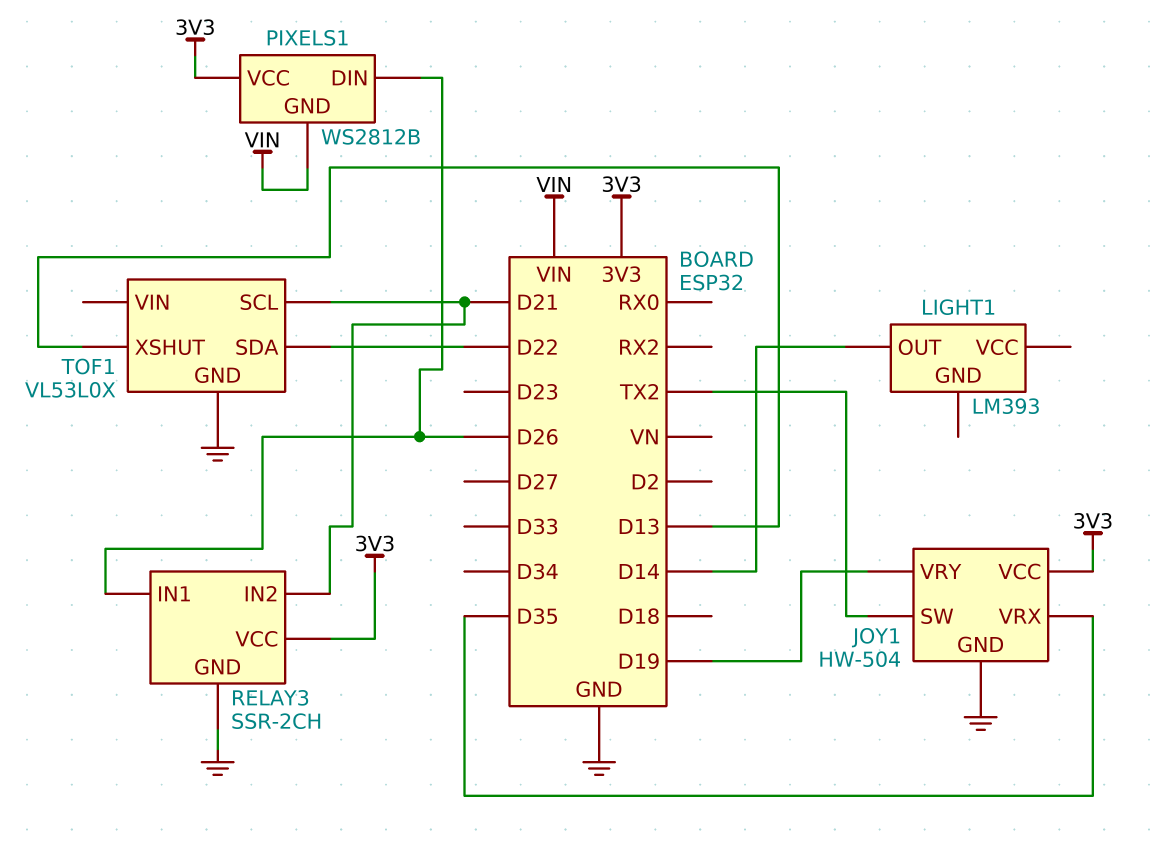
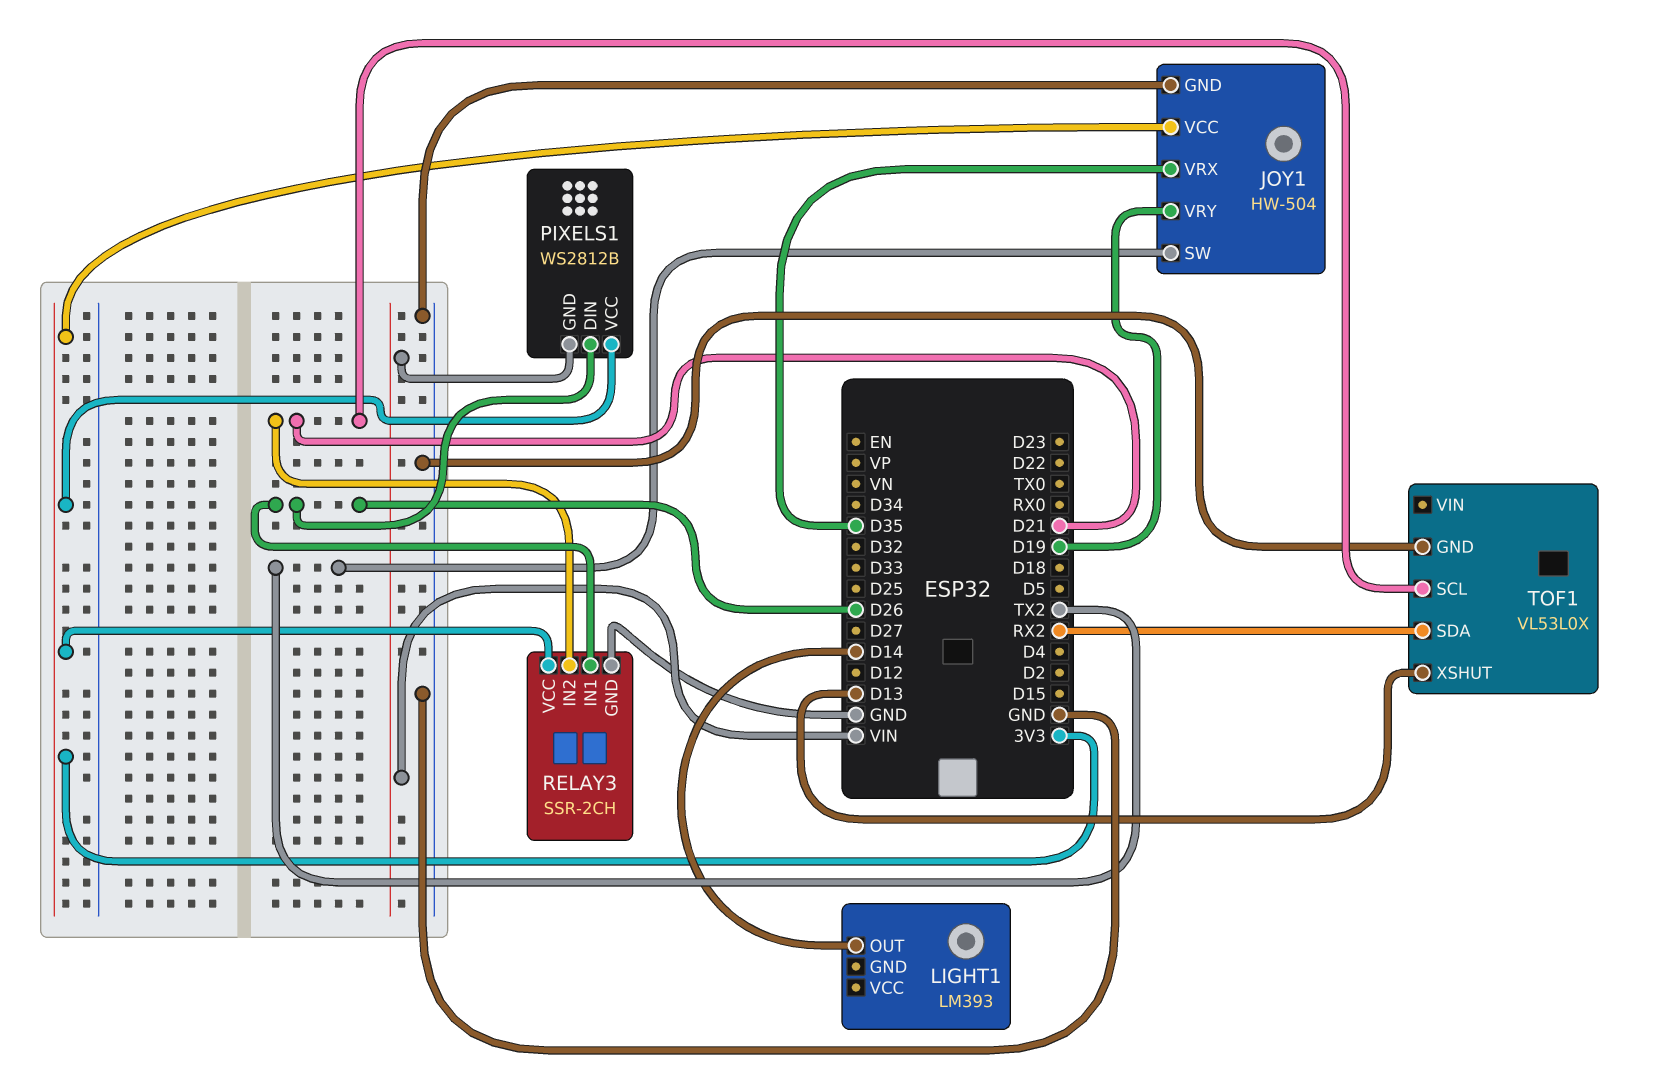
TOF1 pin SDA: D22 -> RX2

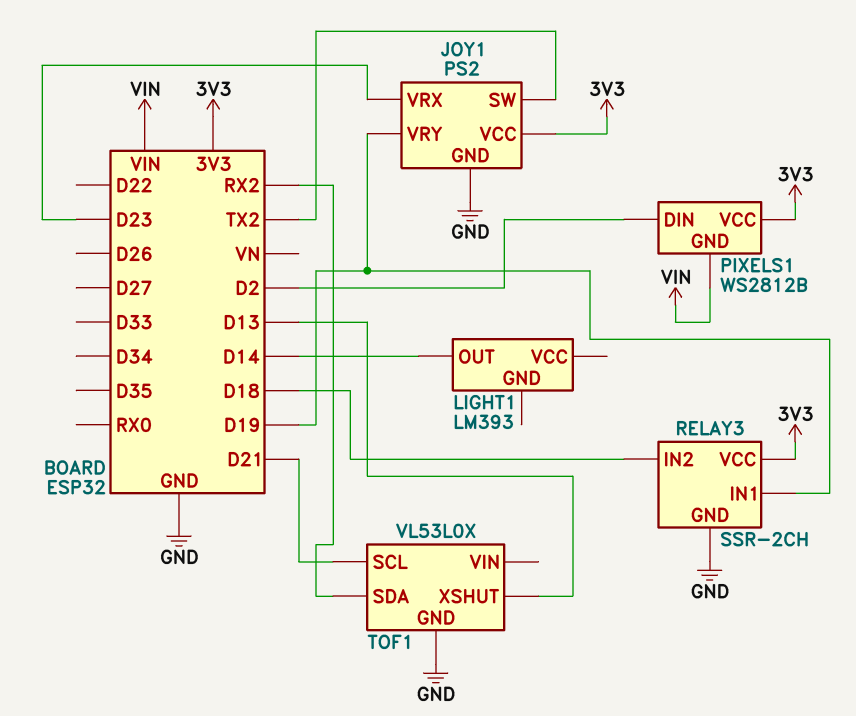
JOY1: HW-504 -> PS2
JOY1 pin VRX: D35 -> D23
PIXELS1 pin DIN: D26 -> D2
RELAY3 pin IN1: D26 -> D19
RELAY3 pin IN2: D21 -> D18

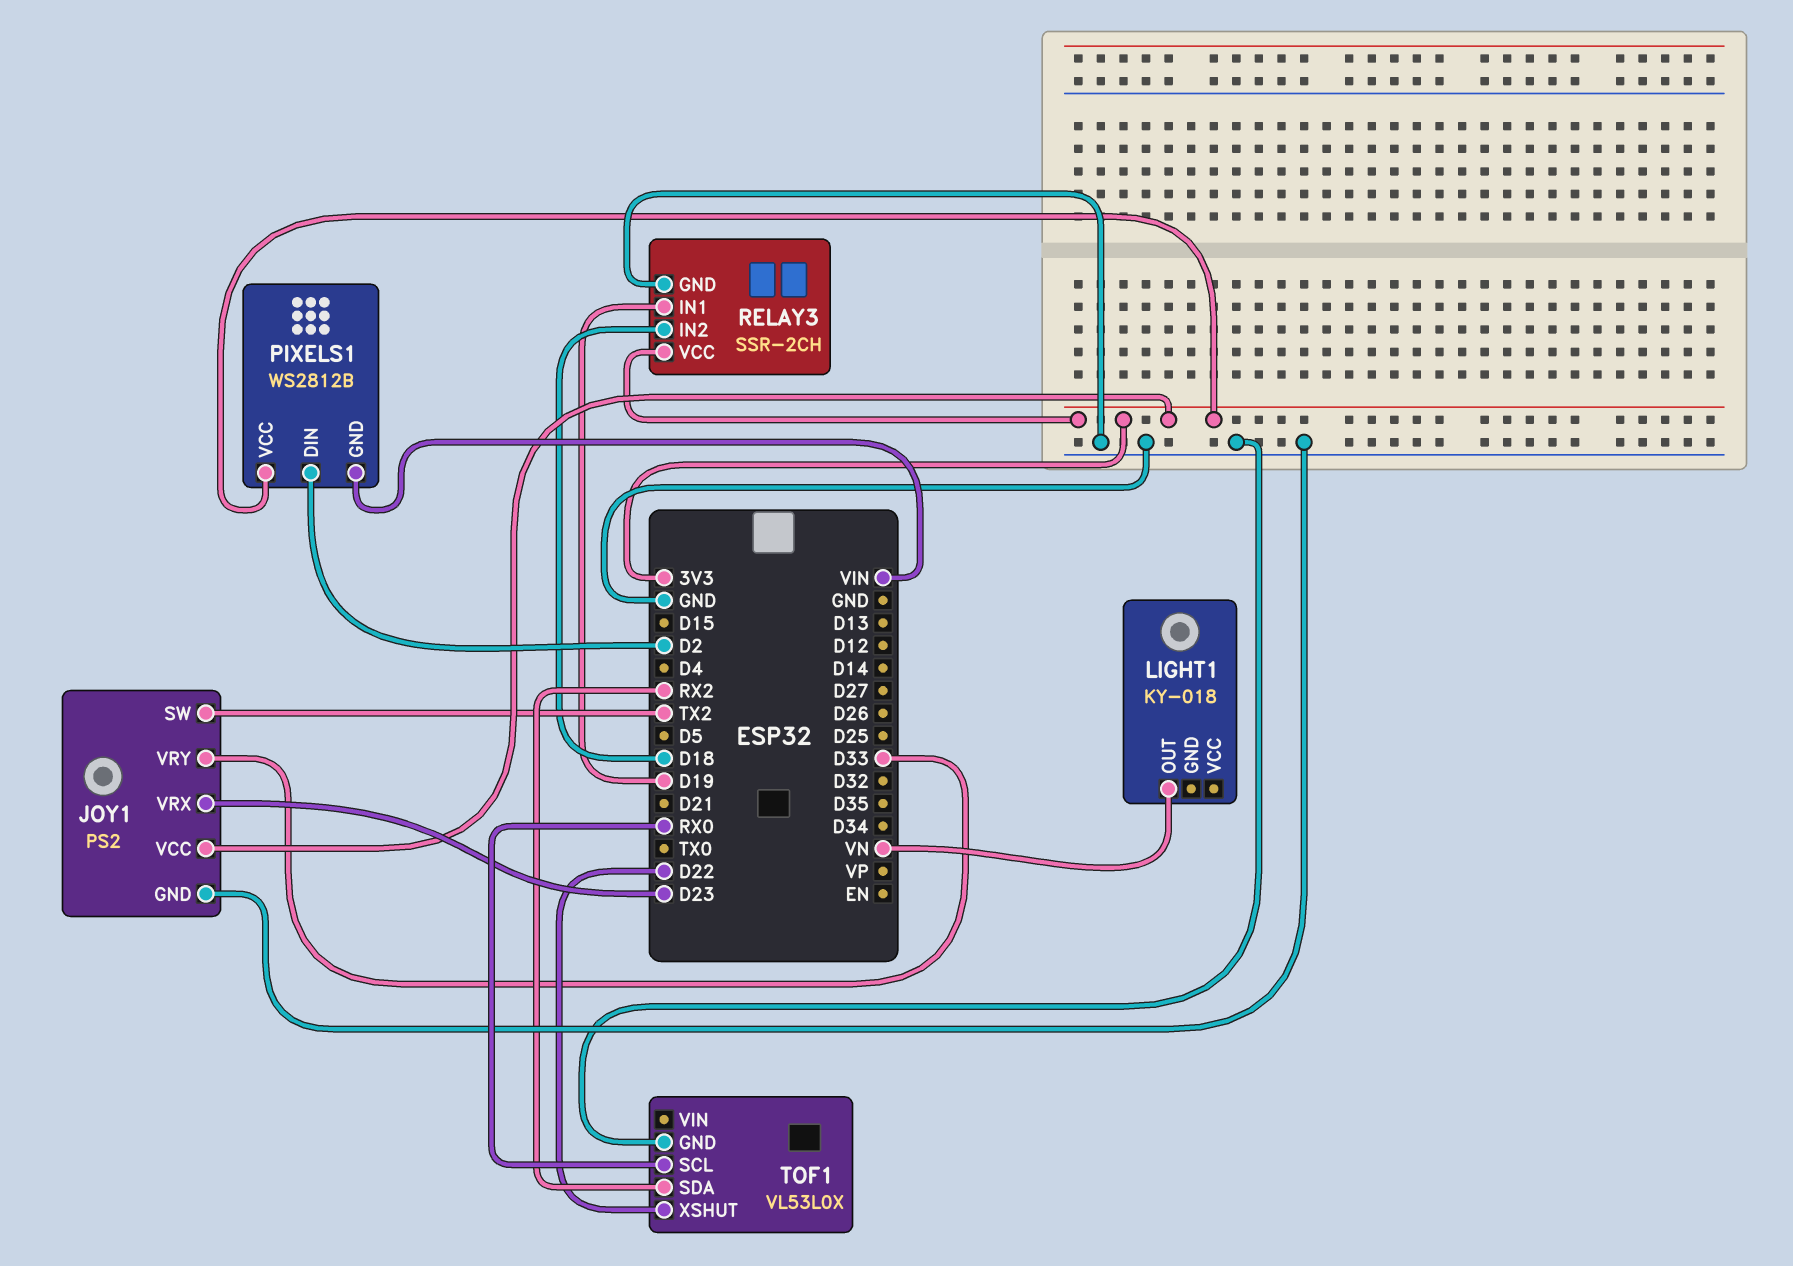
JOY1 pin VRY: D19 -> D33
LIGHT1: LM393 -> KY-018
LIGHT1 pin OUT: D14 -> VN
TOF1 pin SCL: D21 -> RX0
TOF1 pin XSHUT: D13 -> D22

